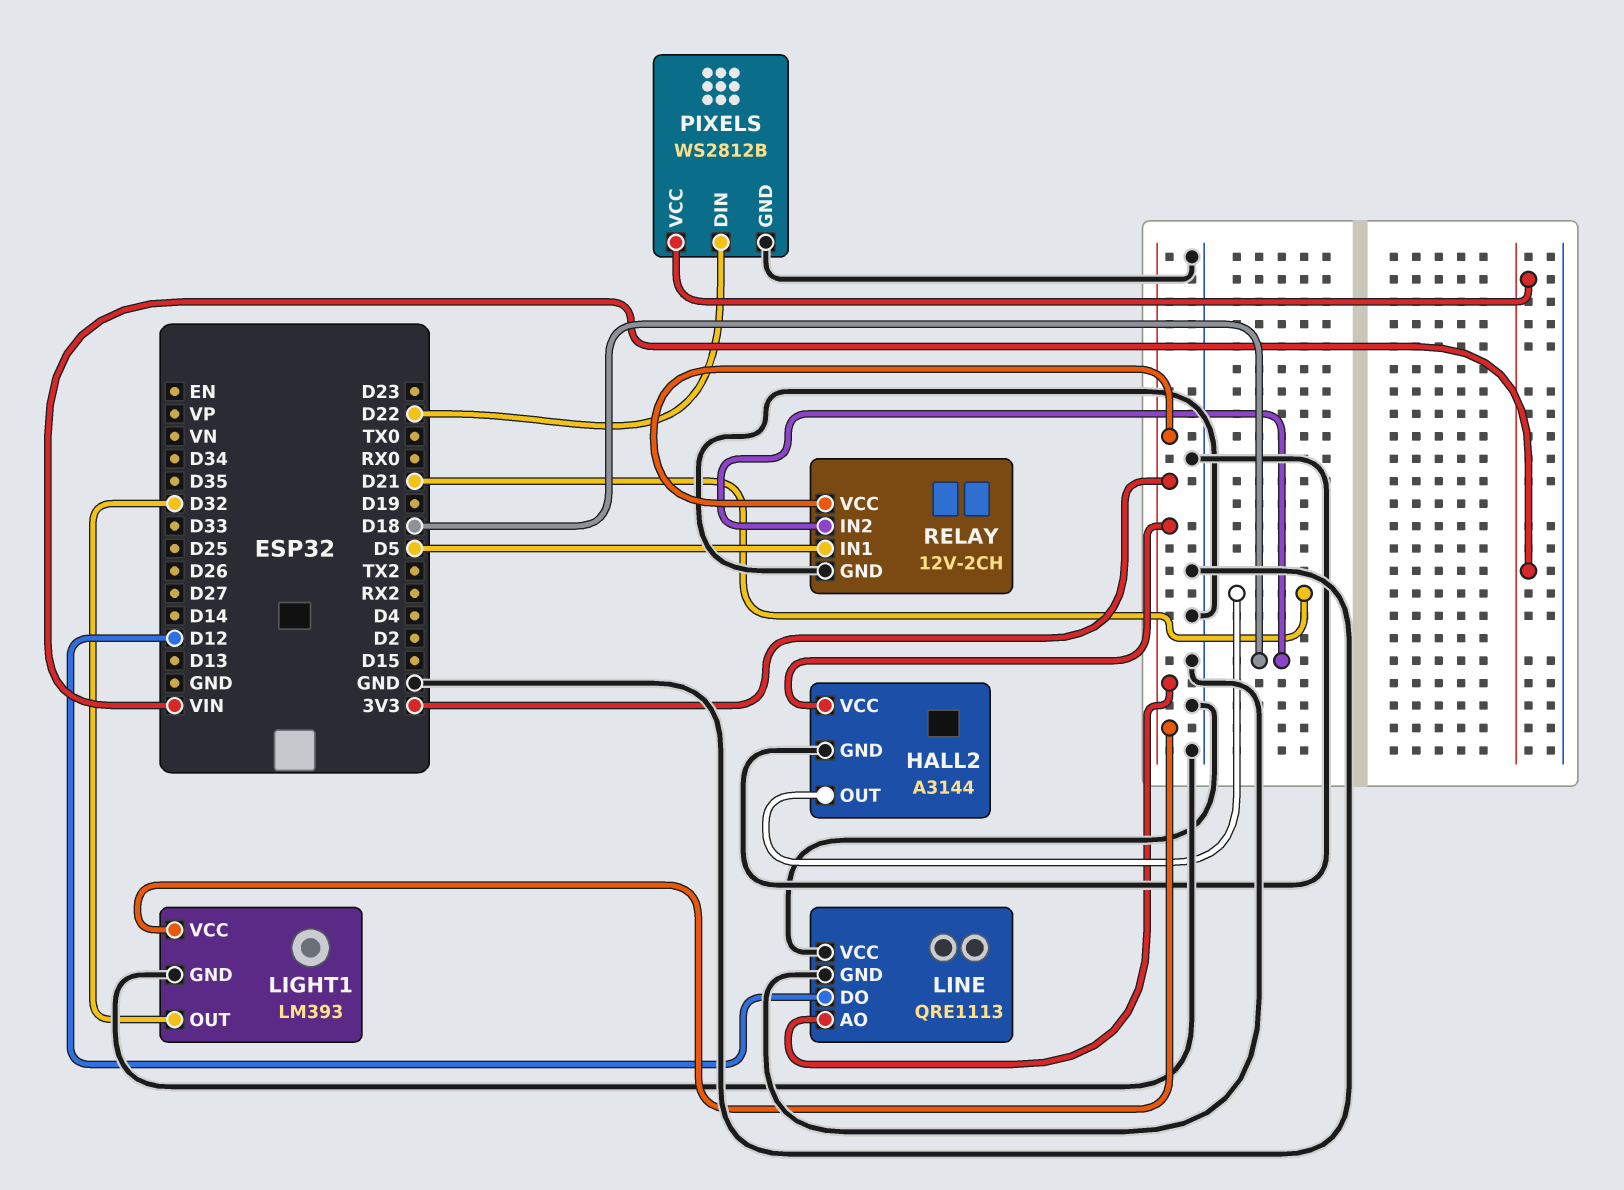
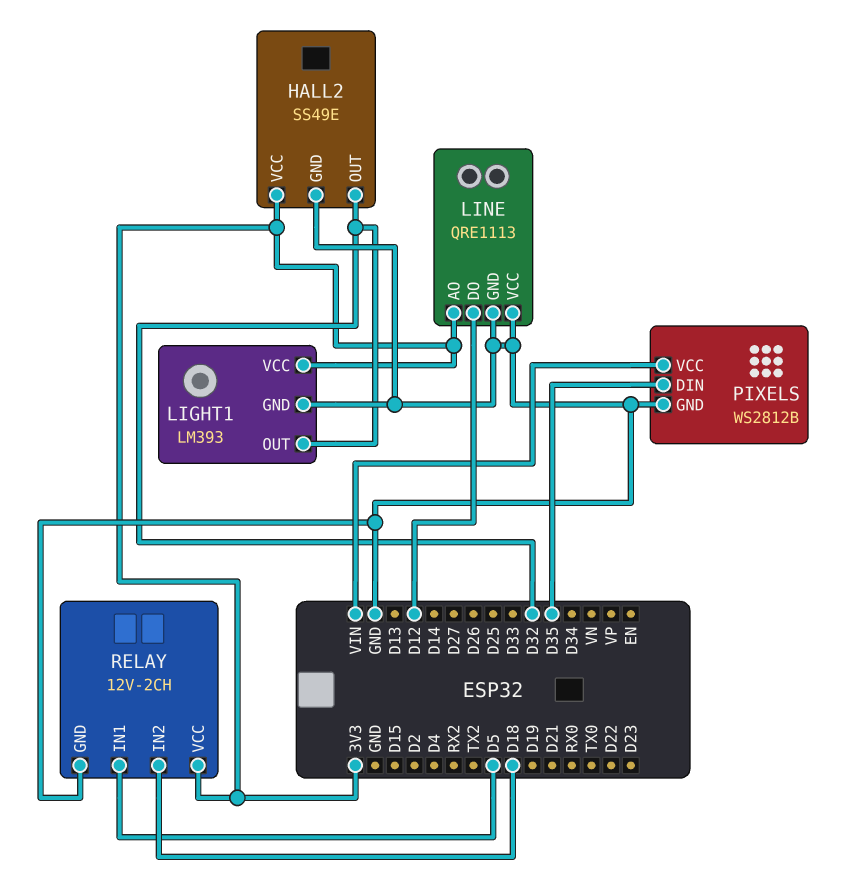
HALL2: A3144 -> SS49E
HALL2 pin OUT: D21 -> D32
PIXELS pin DIN: D22 -> D35

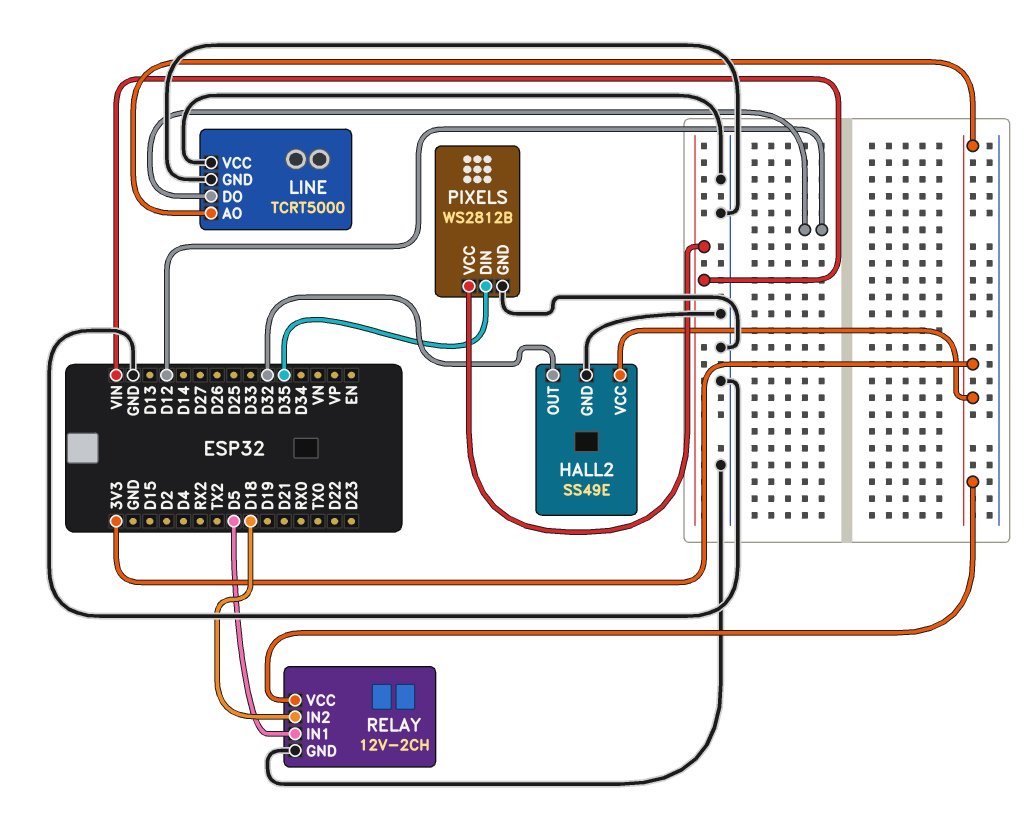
LIGHT1: LM393 -> none
LIGHT1 pin GND: GND -> none
LIGHT1 pin OUT: D32 -> none
LIGHT1 pin VCC: 3V3 -> none
LINE: QRE1113 -> TCRT5000

